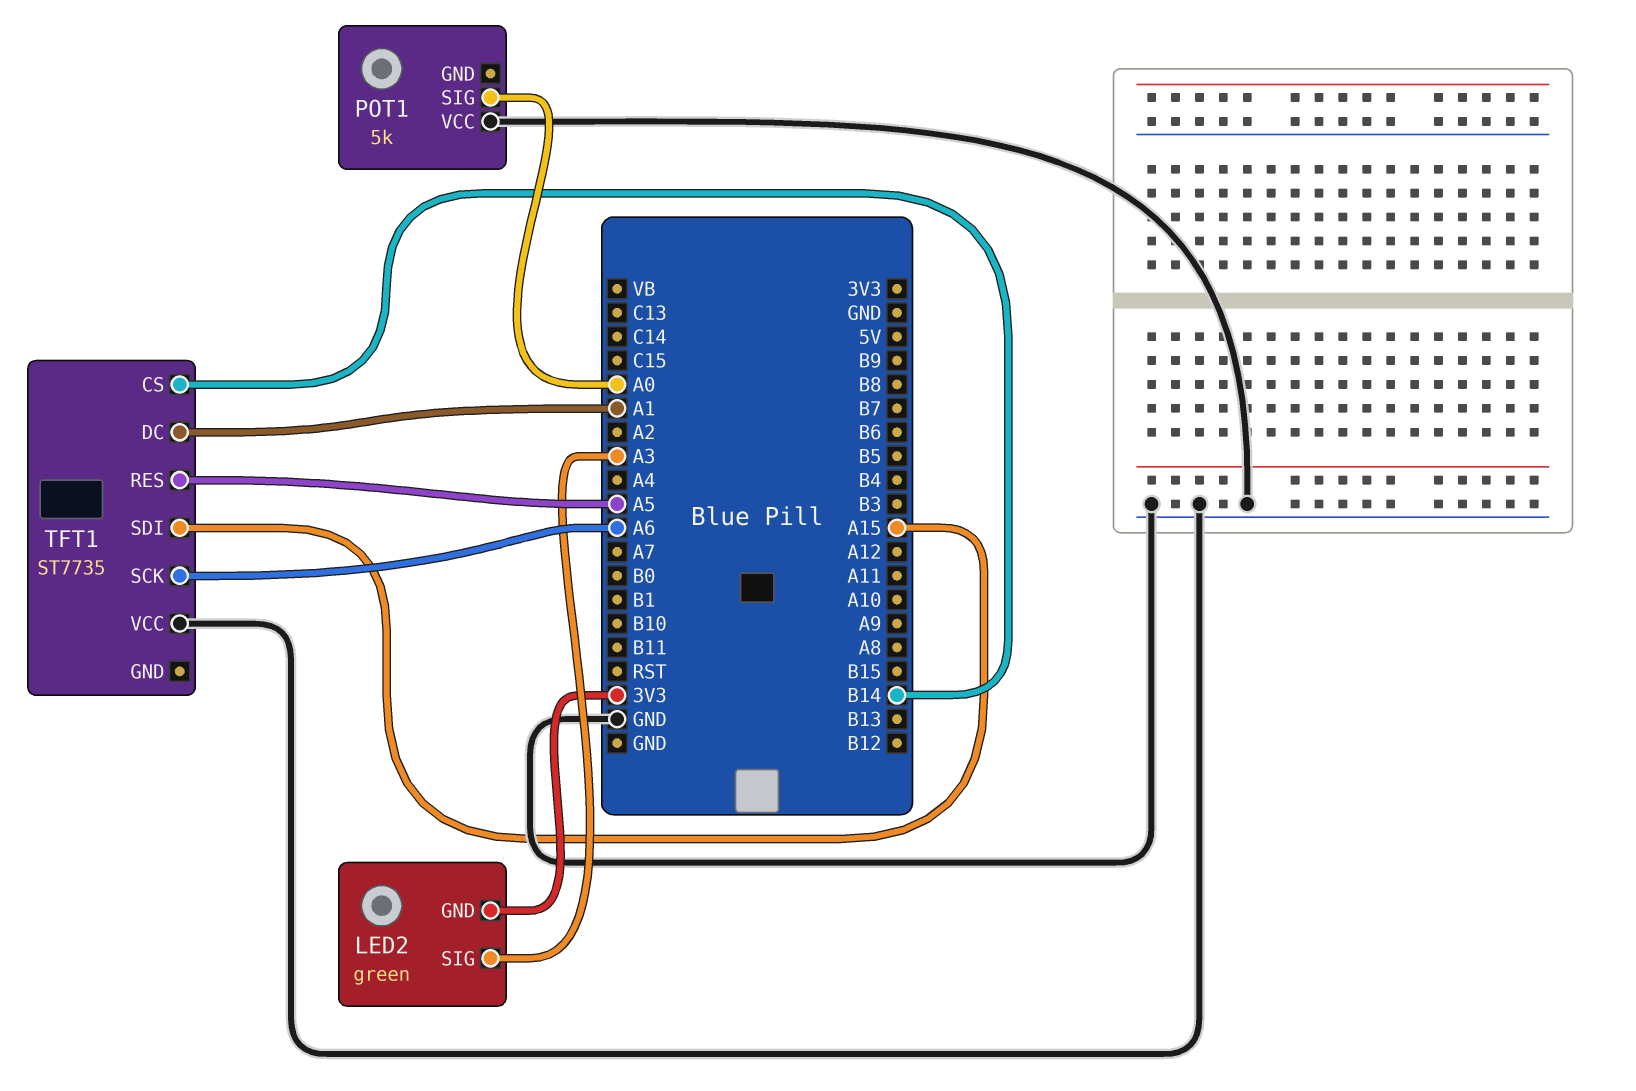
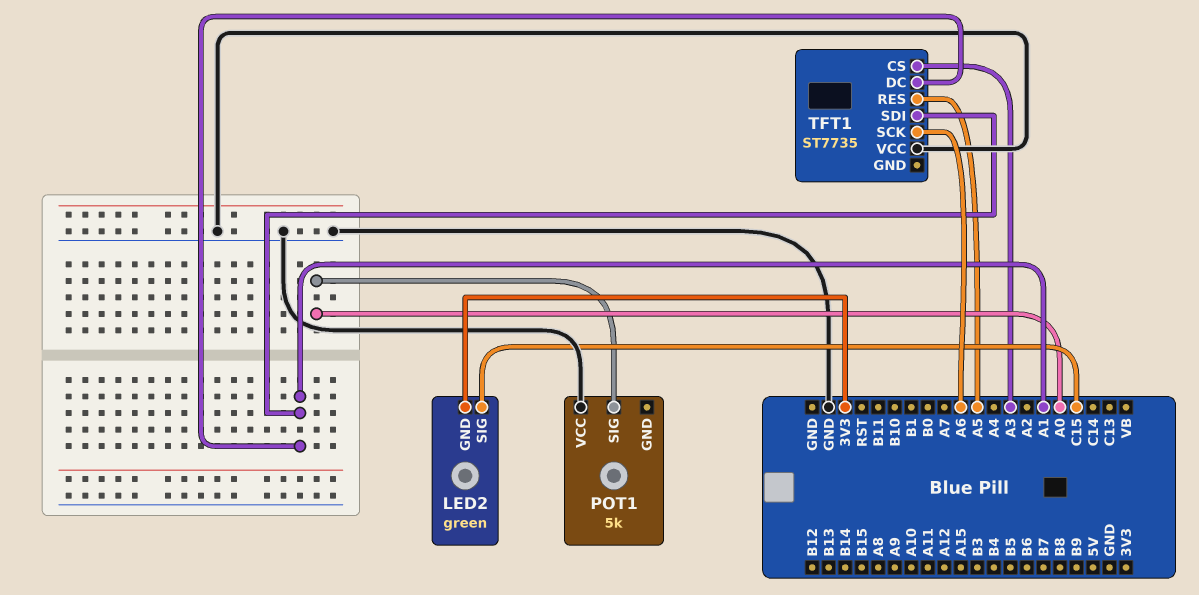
LED2 pin SIG: A3 -> C15
TFT1 pin CS: B14 -> A3
TFT1 pin SDI: A15 -> A1

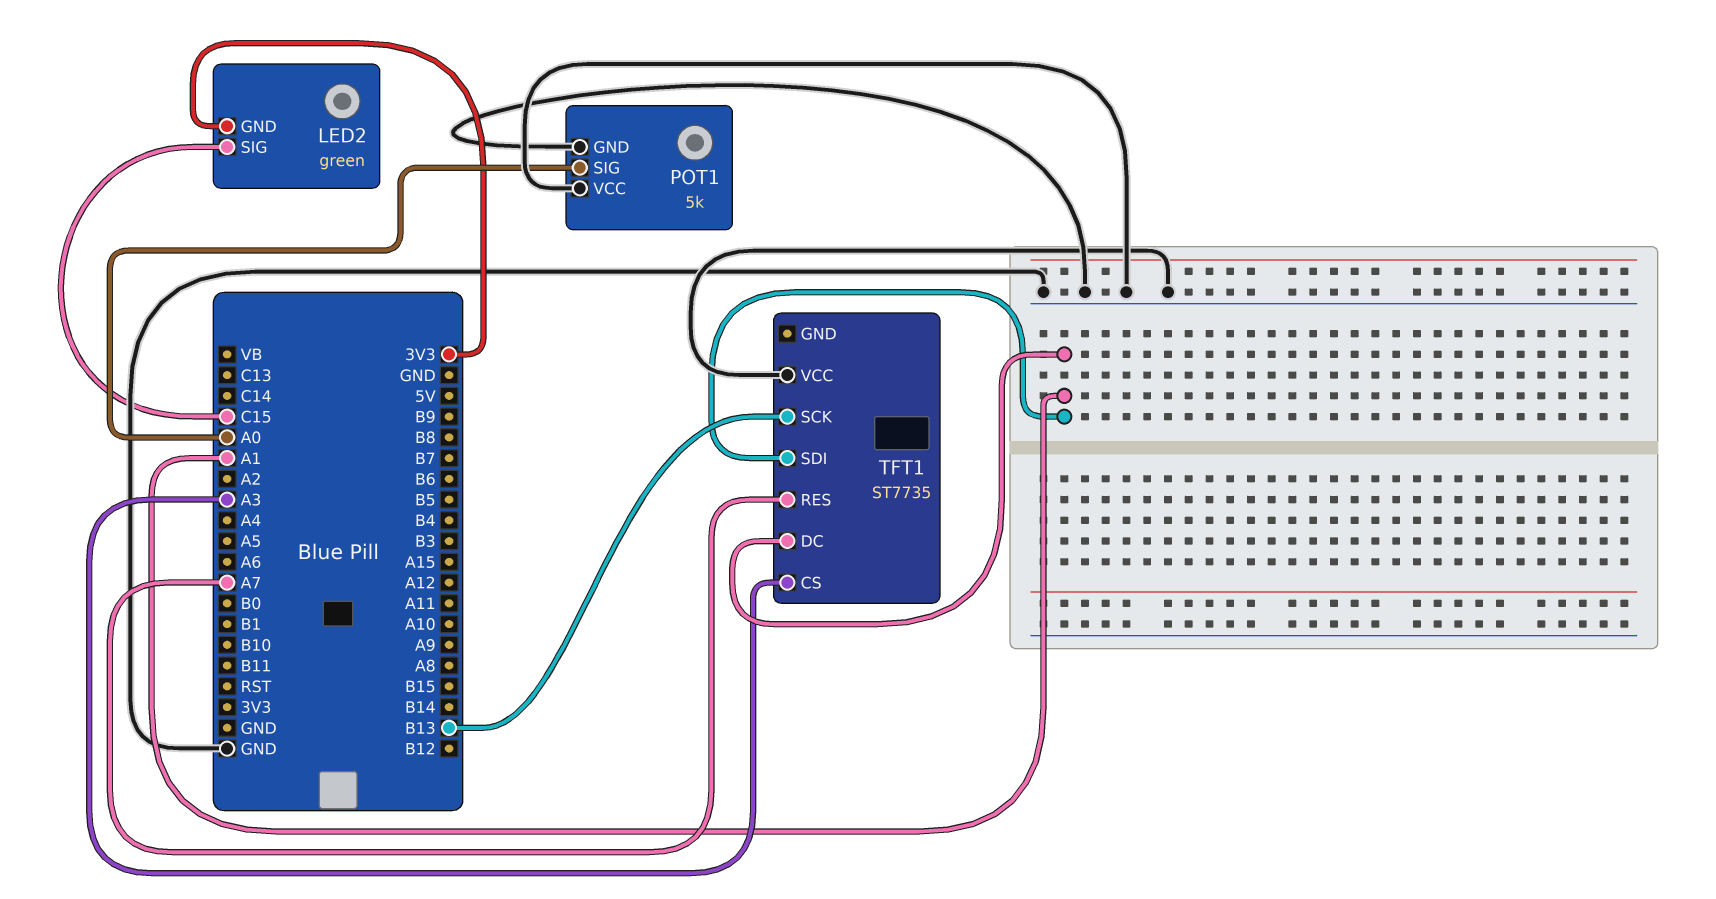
POT1 pin GND: none -> GND
TFT1 pin RES: A5 -> A7
TFT1 pin SCK: A6 -> B13

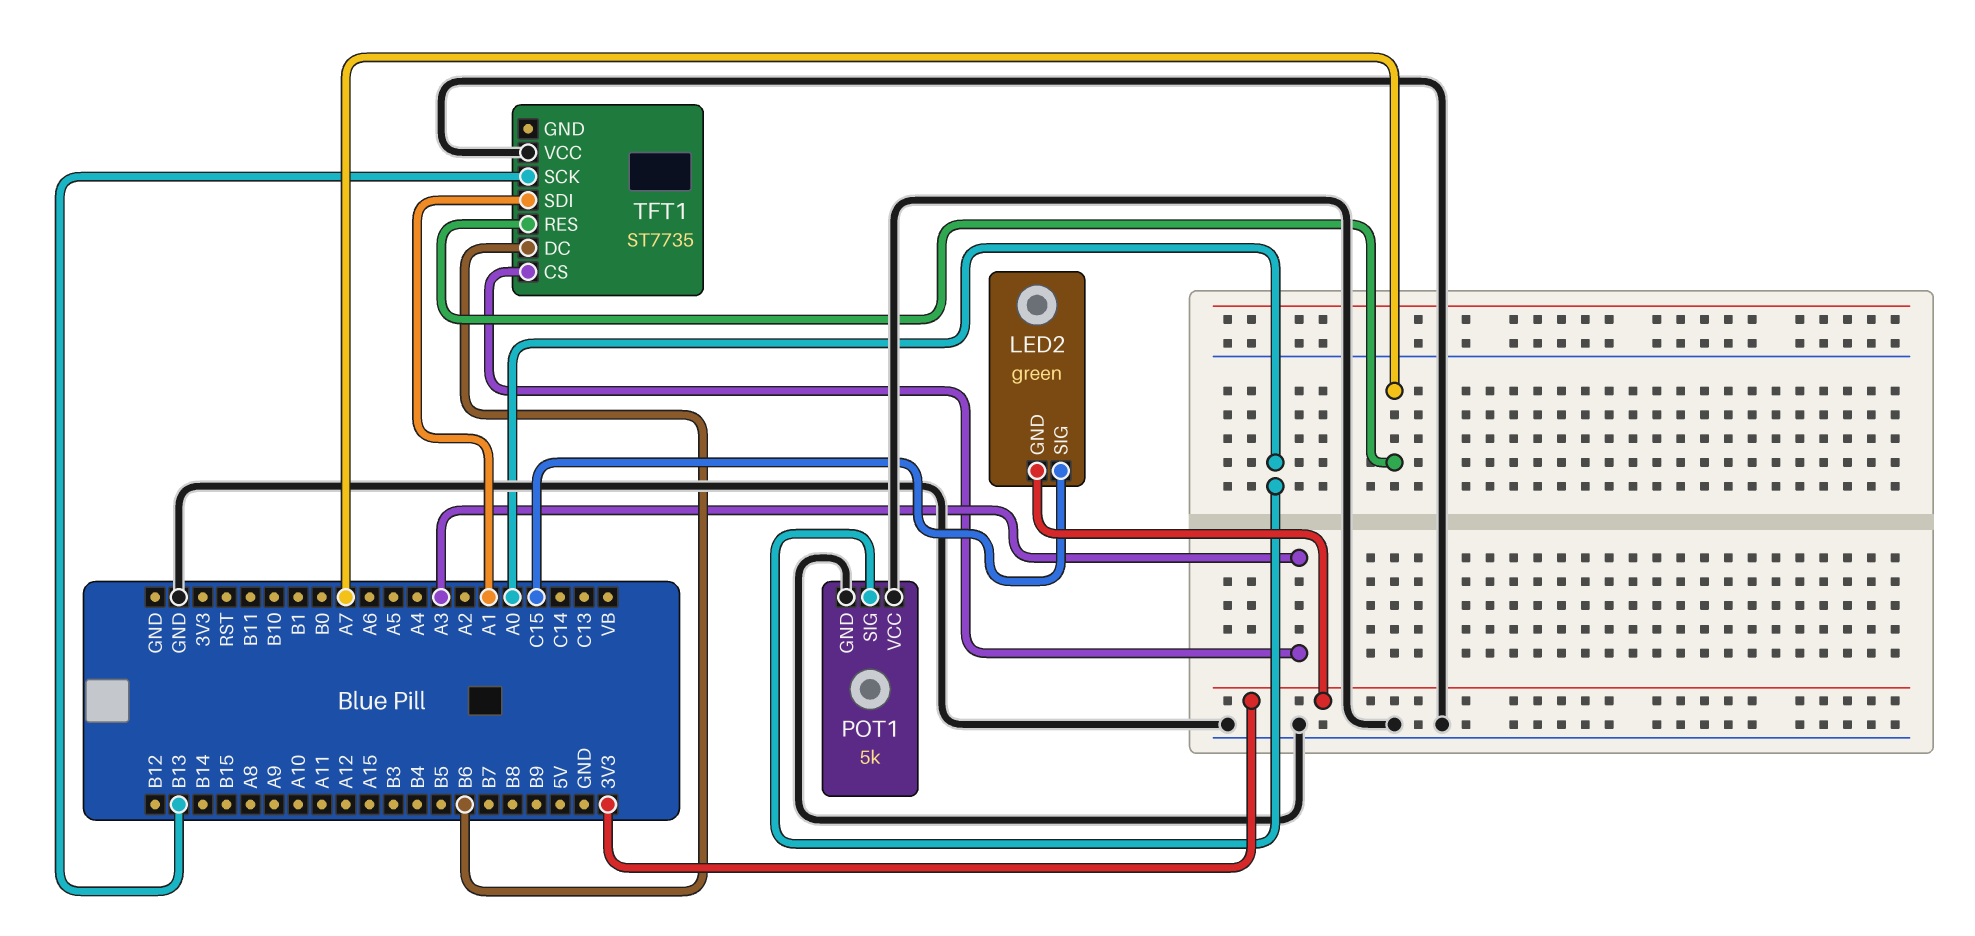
TFT1 pin DC: A1 -> B6

